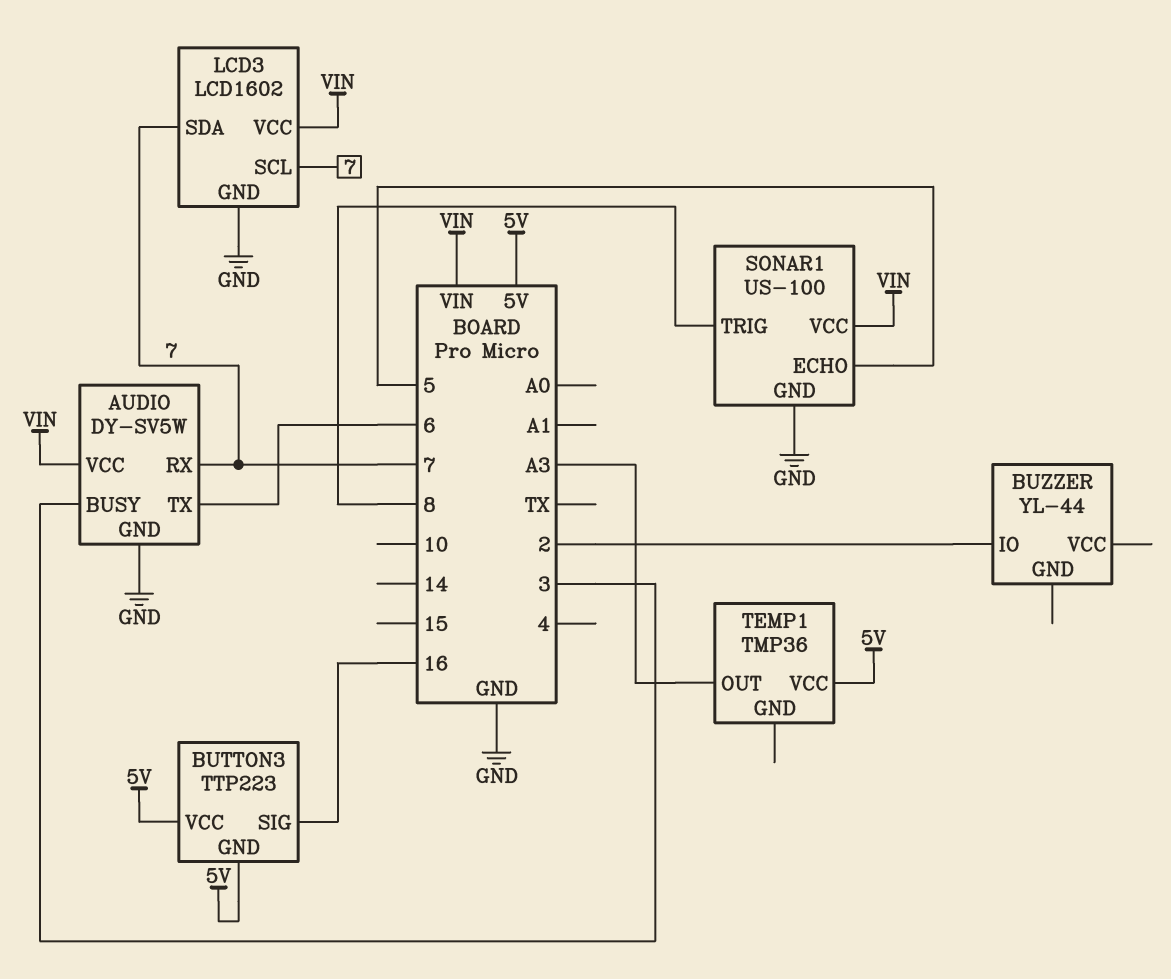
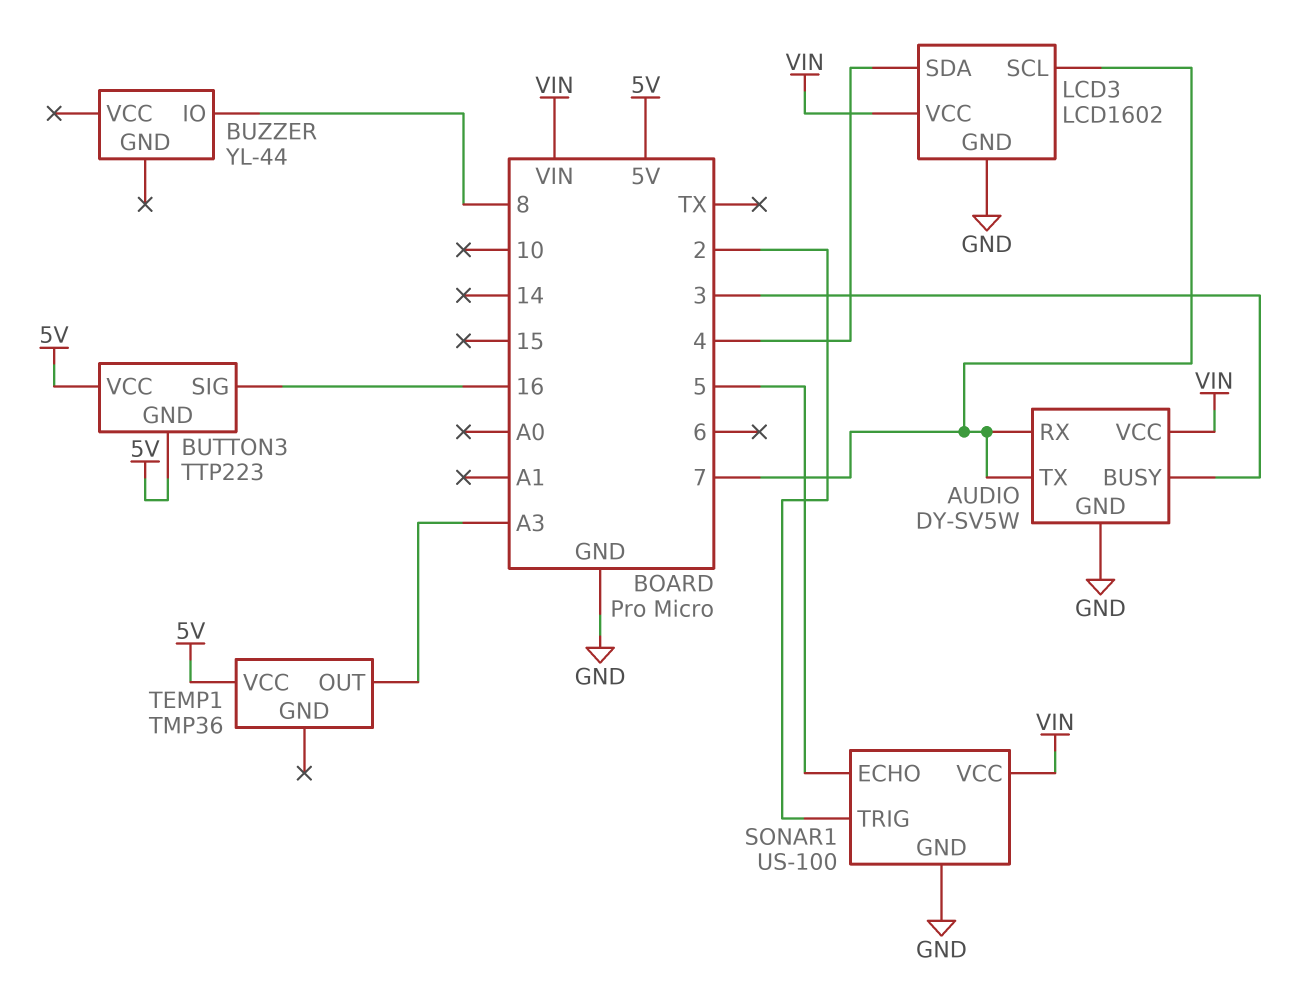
AUDIO pin TX: 6 -> 7
BUZZER pin IO: 2 -> 8
LCD3 pin SDA: 7 -> 4
SONAR1 pin TRIG: 8 -> 2

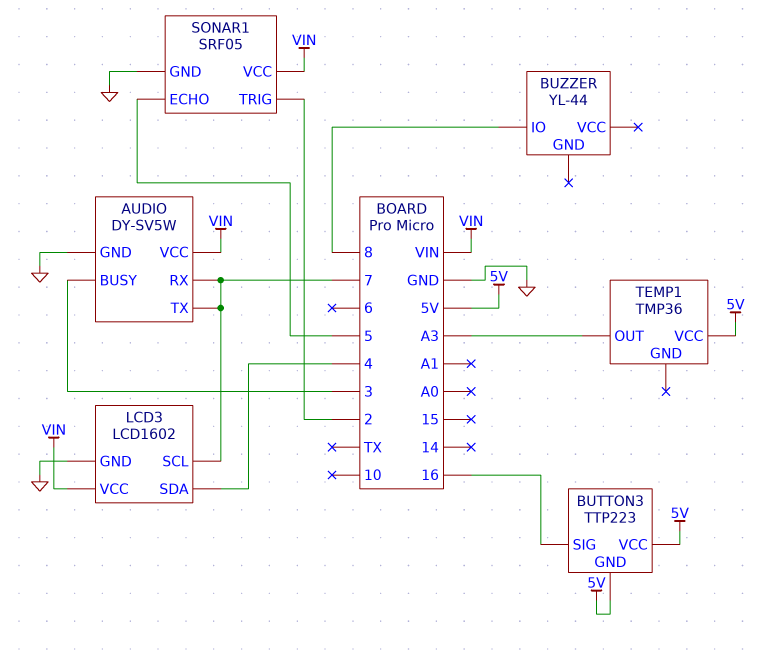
SONAR1: US-100 -> SRF05

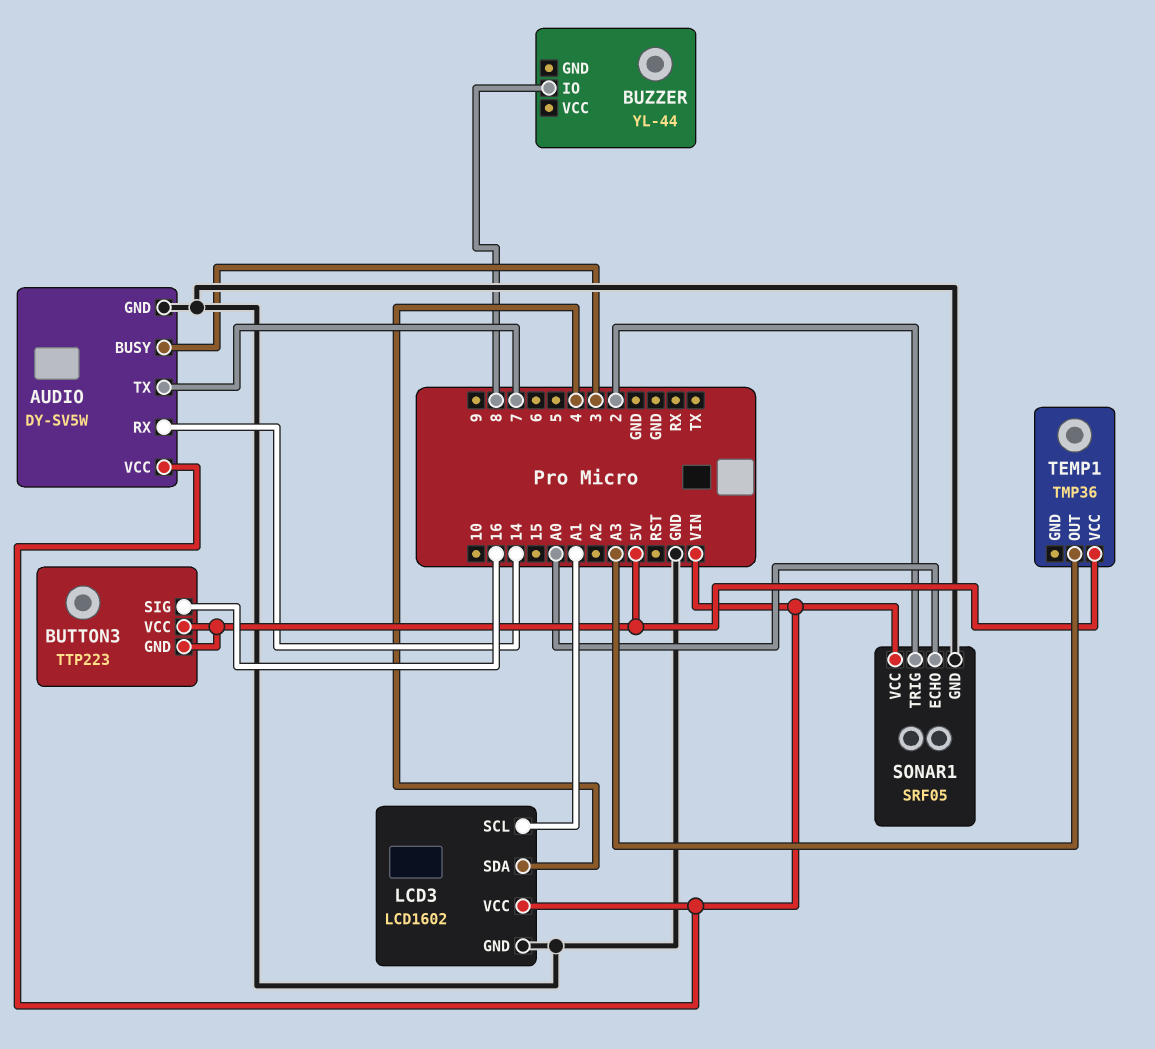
AUDIO pin RX: 7 -> 14
LCD3 pin SCL: 7 -> A1
SONAR1 pin ECHO: 5 -> A0

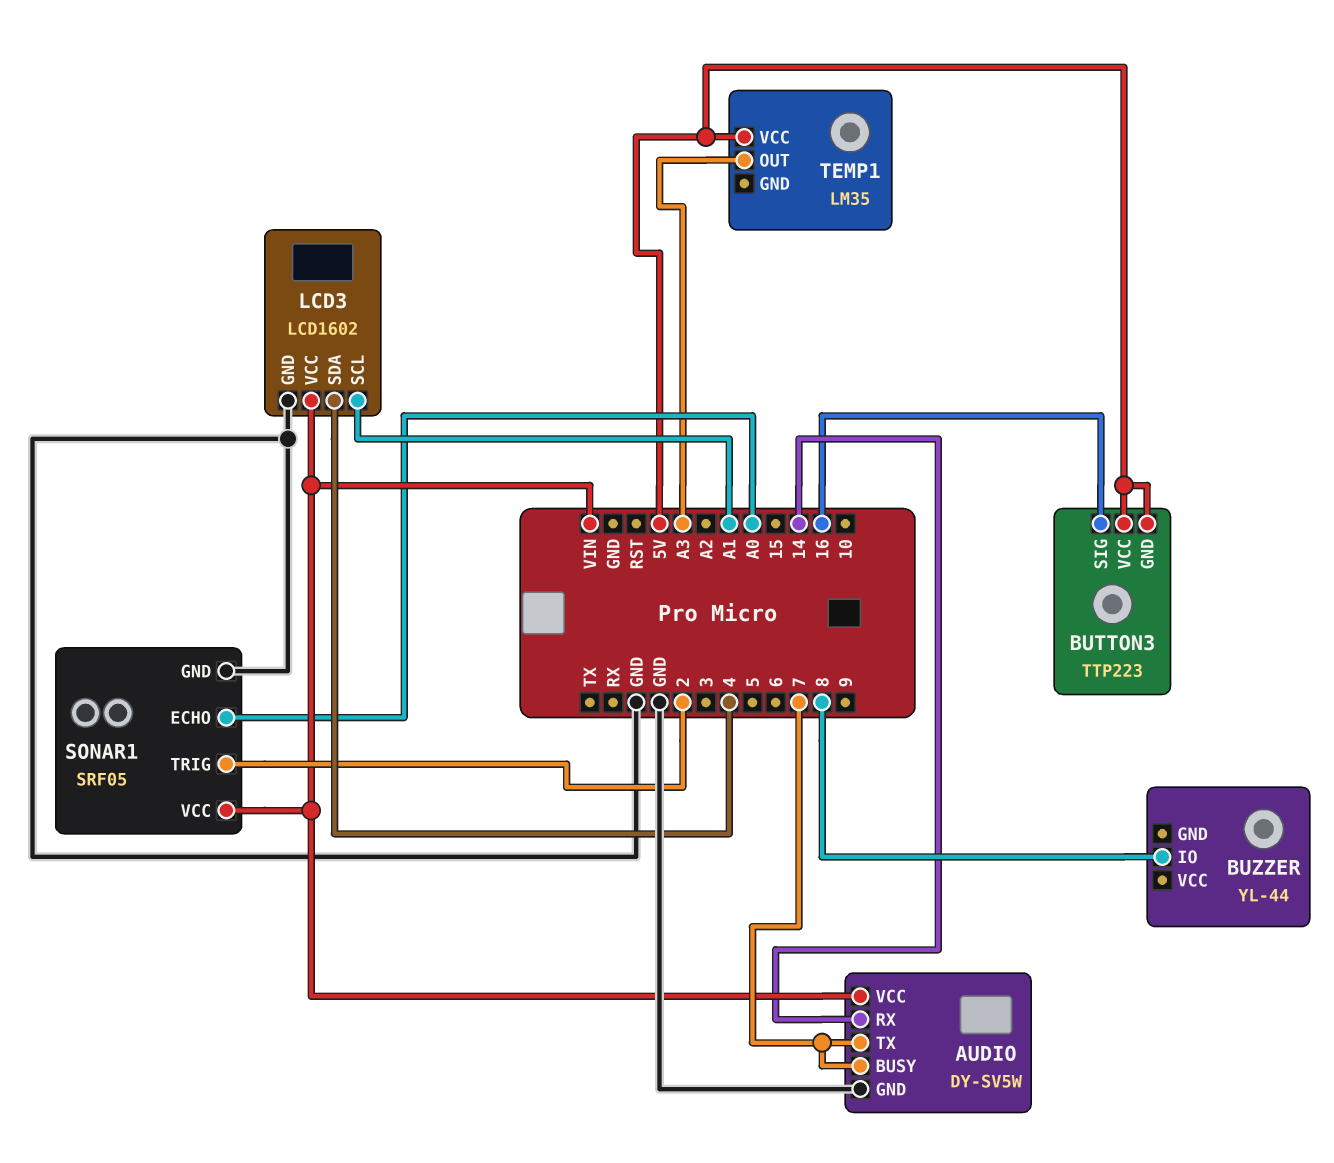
AUDIO pin BUSY: 3 -> 7
TEMP1: TMP36 -> LM35

